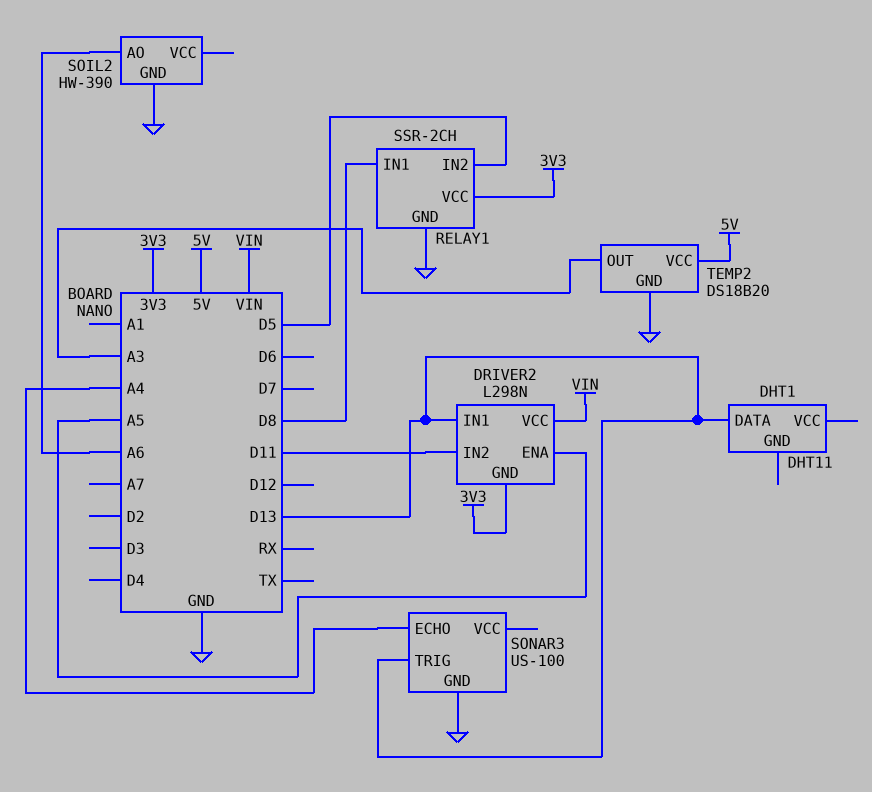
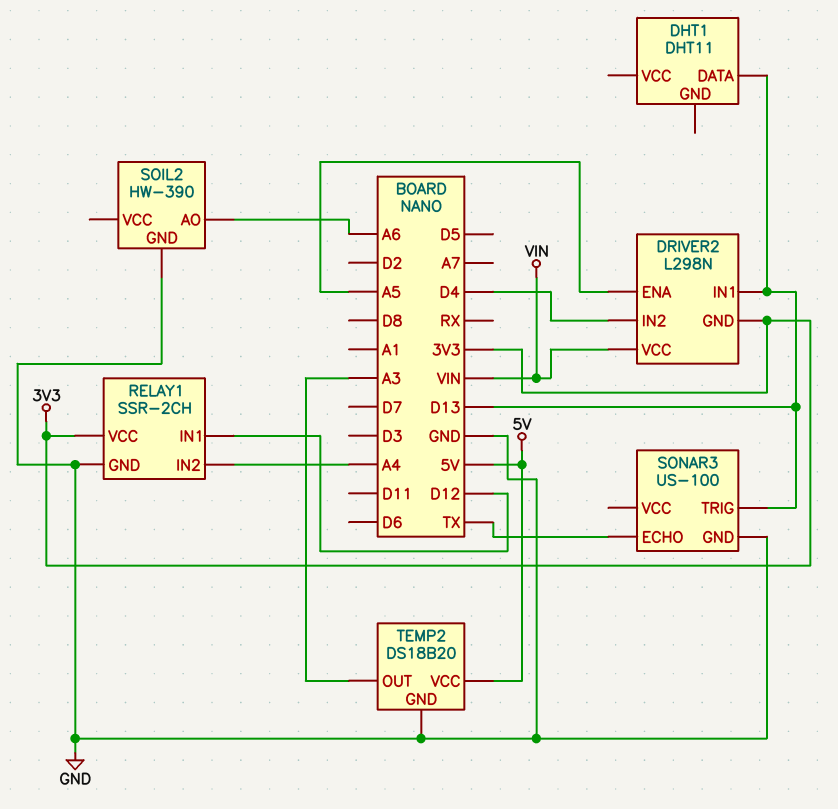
DRIVER2 pin IN2: D11 -> D4
RELAY1 pin IN1: D8 -> D12
RELAY1 pin IN2: D5 -> A4
SONAR3 pin ECHO: A4 -> TX

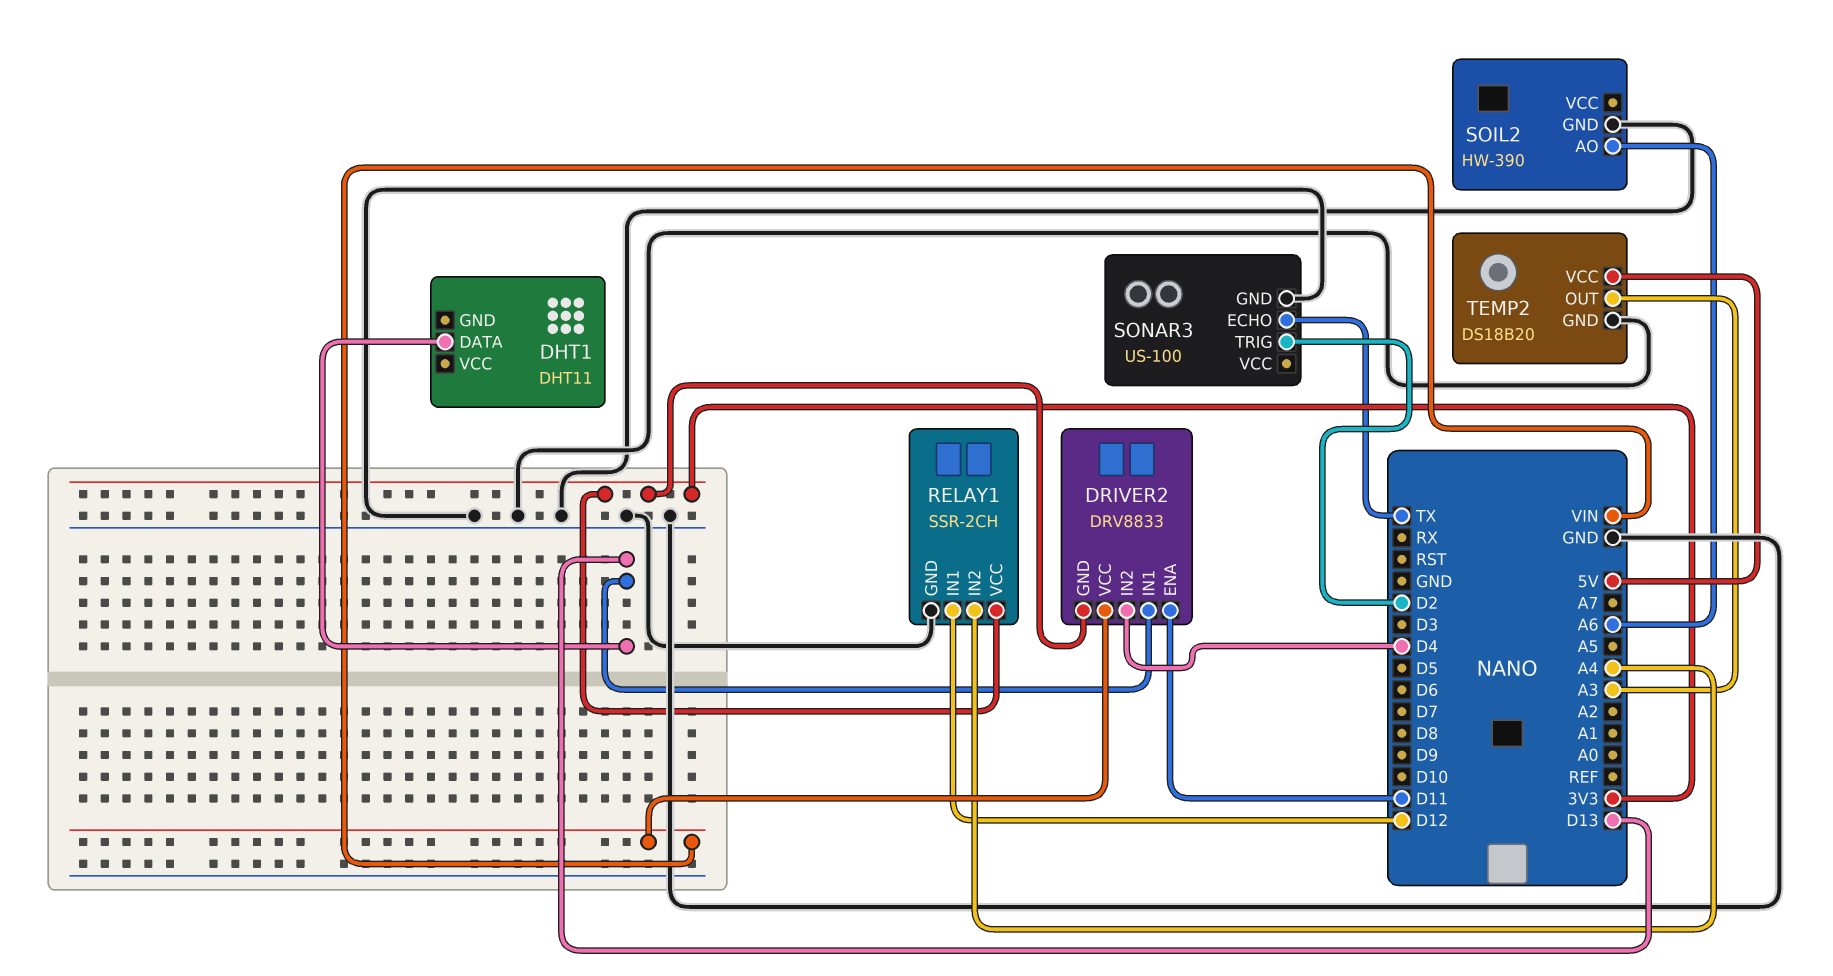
DRIVER2: L298N -> DRV8833
DRIVER2 pin ENA: A5 -> D11
SONAR3 pin TRIG: D13 -> D2

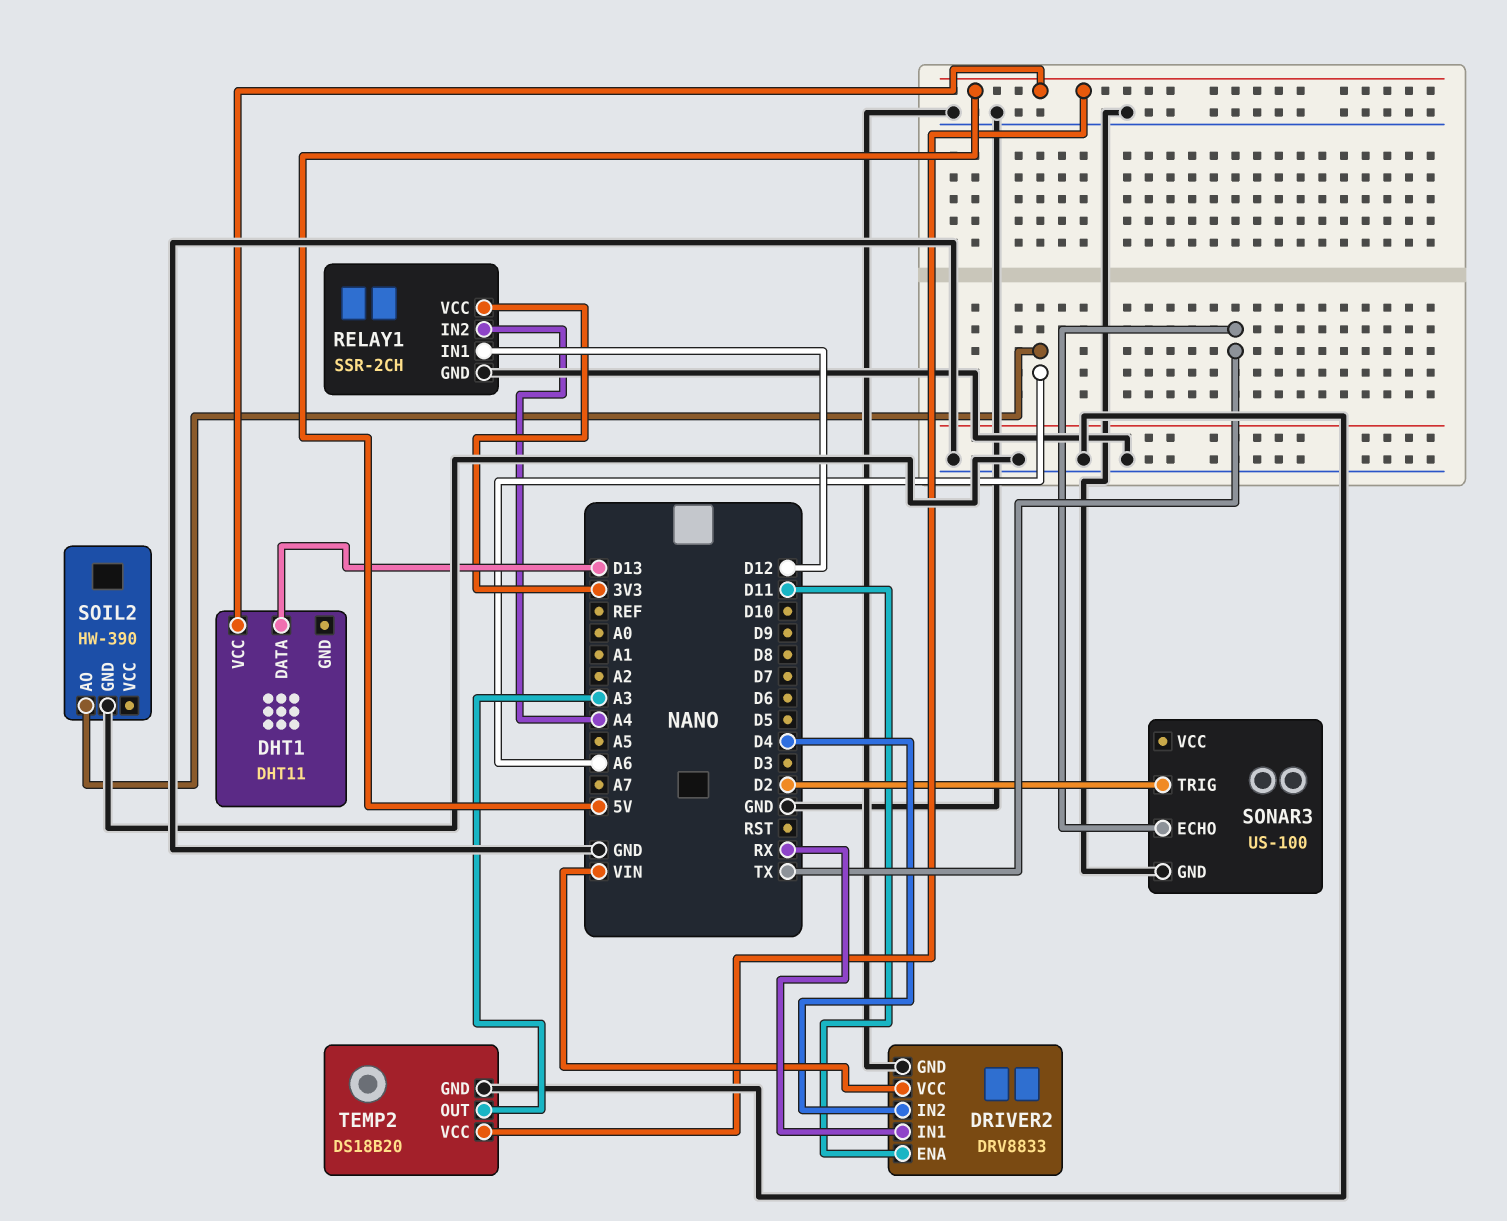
DHT1 pin VCC: none -> 5V
DRIVER2 pin GND: 3V3 -> GND
DRIVER2 pin IN1: D13 -> RX

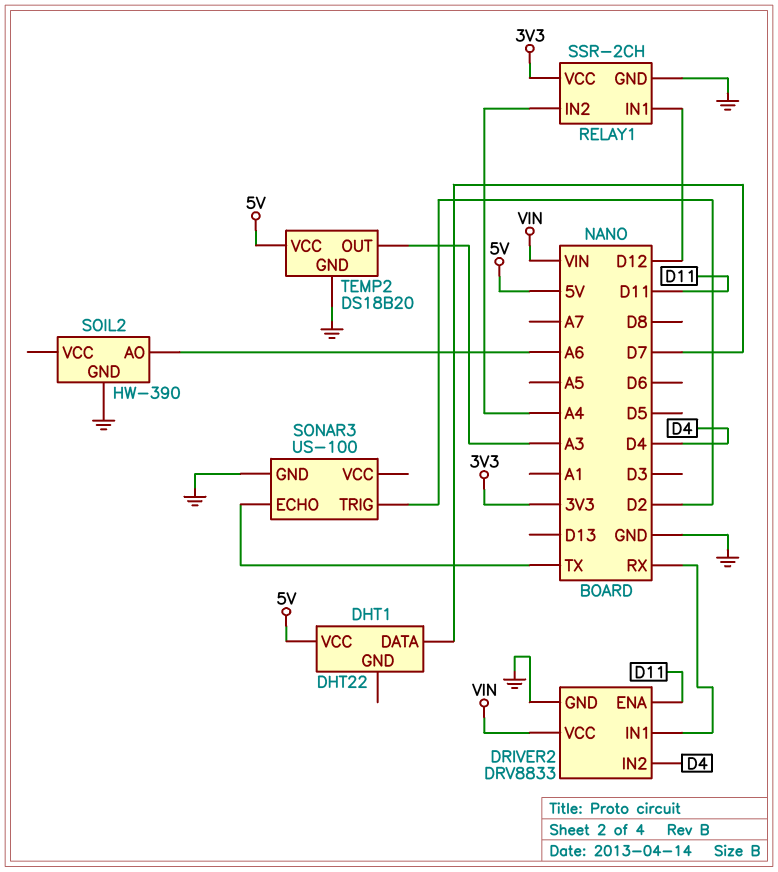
DHT1: DHT11 -> DHT22
DHT1 pin DATA: D13 -> D7

